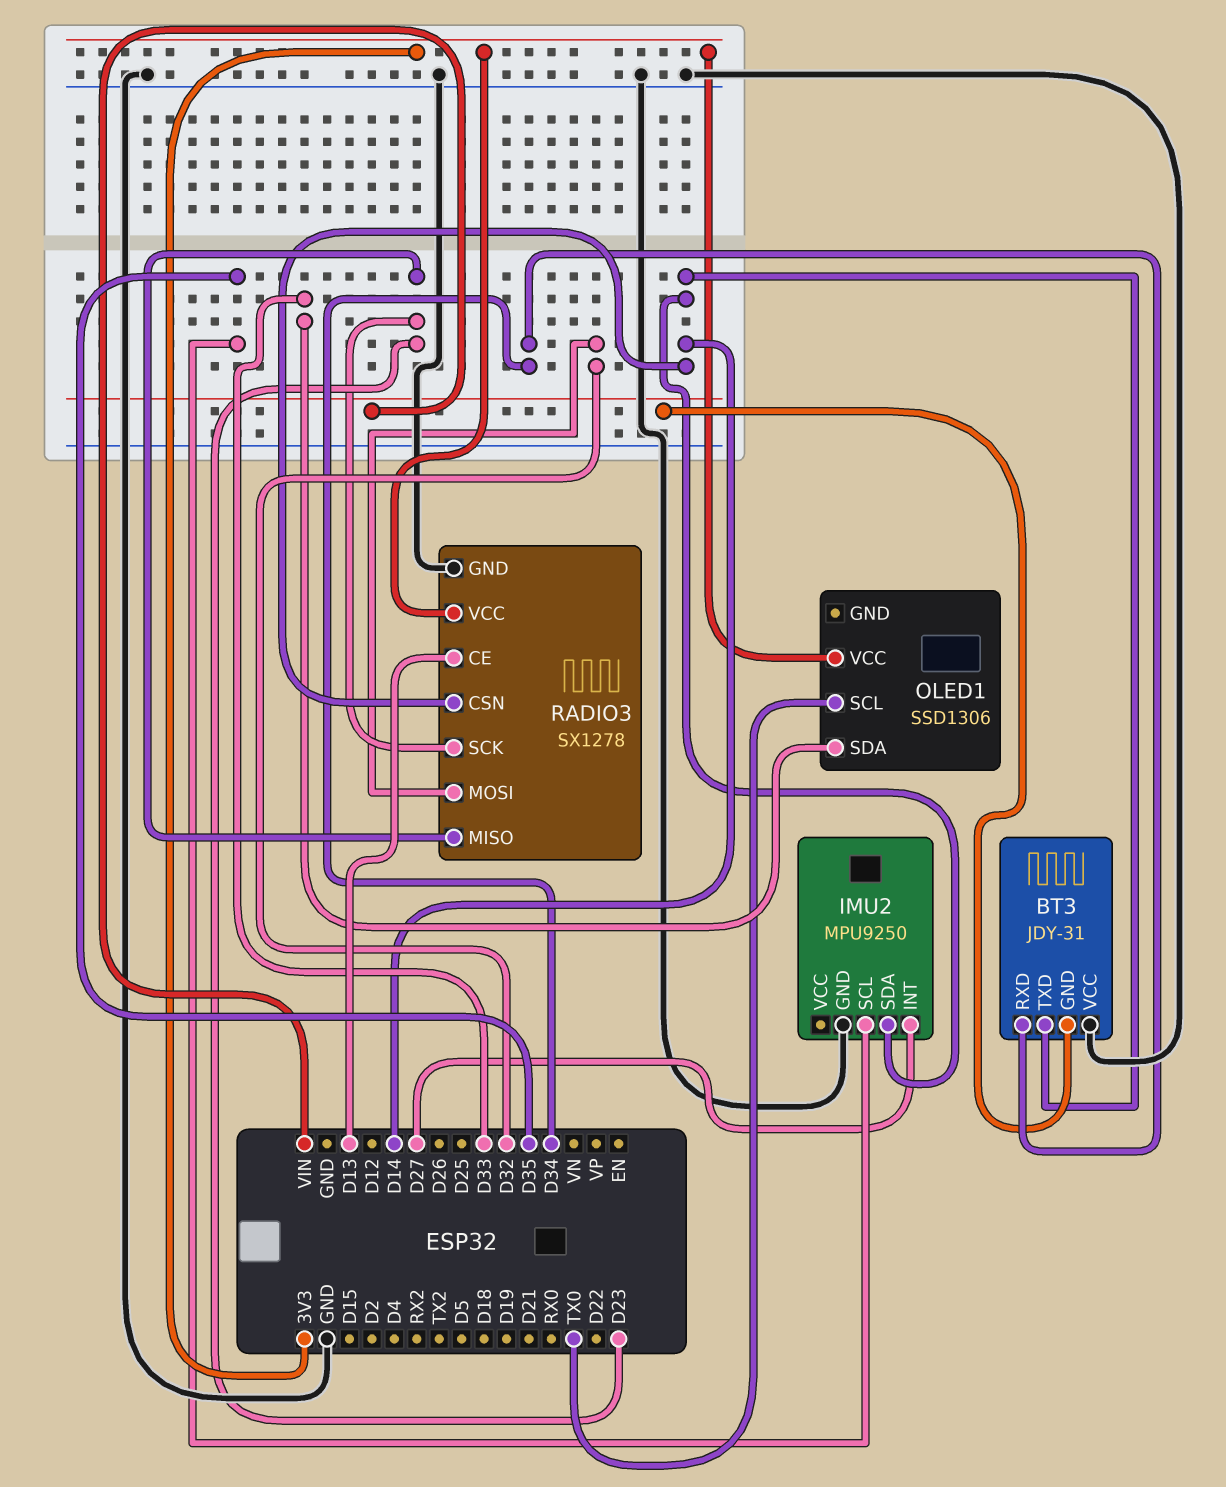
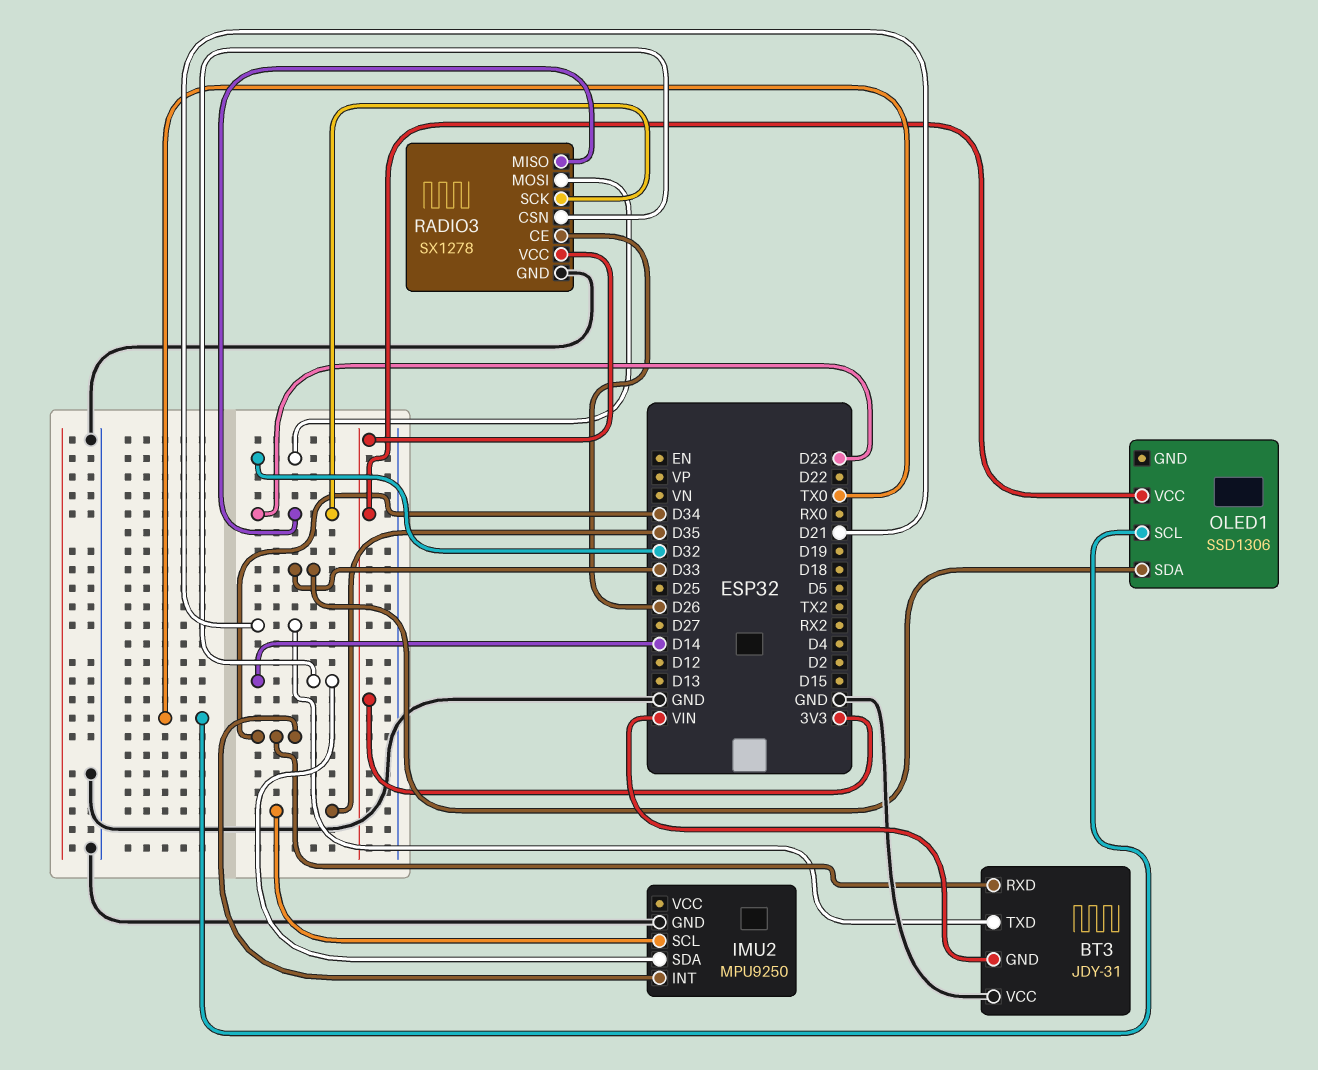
BT3 pin TXD: D14 -> D21
IMU2 pin INT: D27 -> D34
RADIO3 pin CE: D13 -> D26

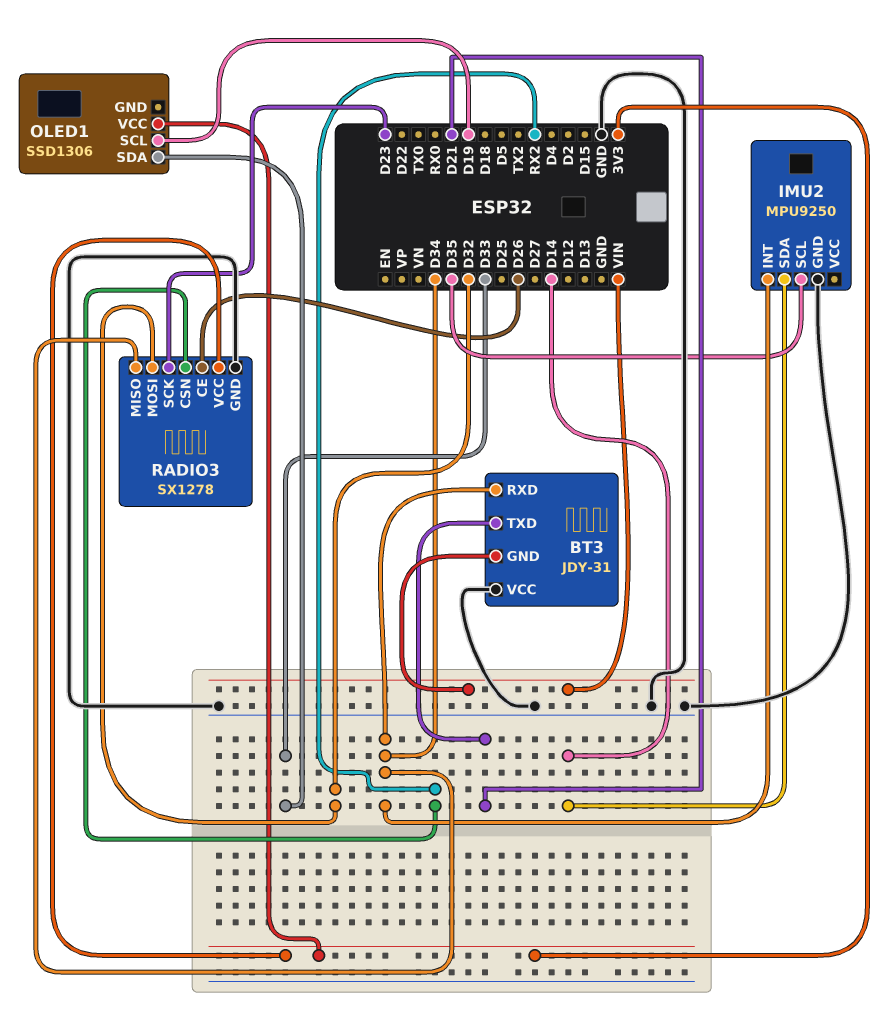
OLED1 pin SCL: TX0 -> D19
RADIO3 pin CSN: D14 -> RX2
RADIO3 pin MISO: D23 -> D34

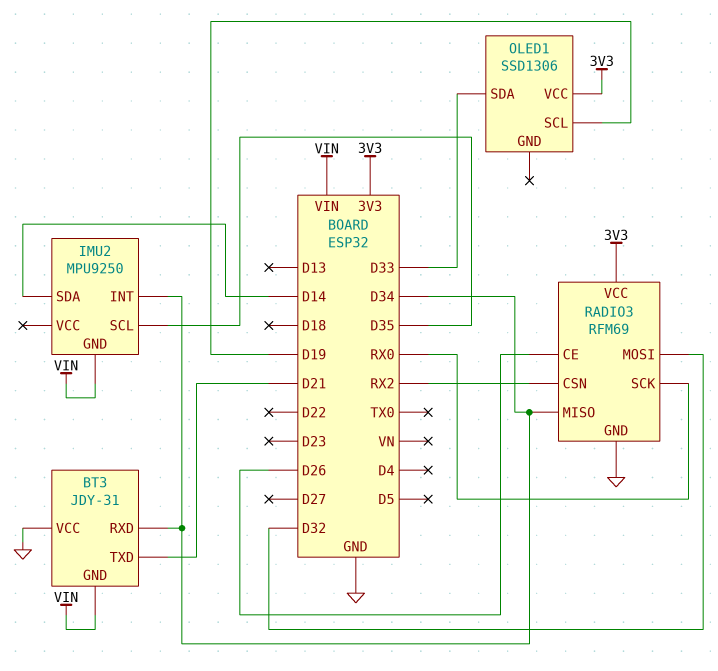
IMU2 pin GND: GND -> VIN
RADIO3: SX1278 -> RFM69
RADIO3 pin SCK: D23 -> RX0

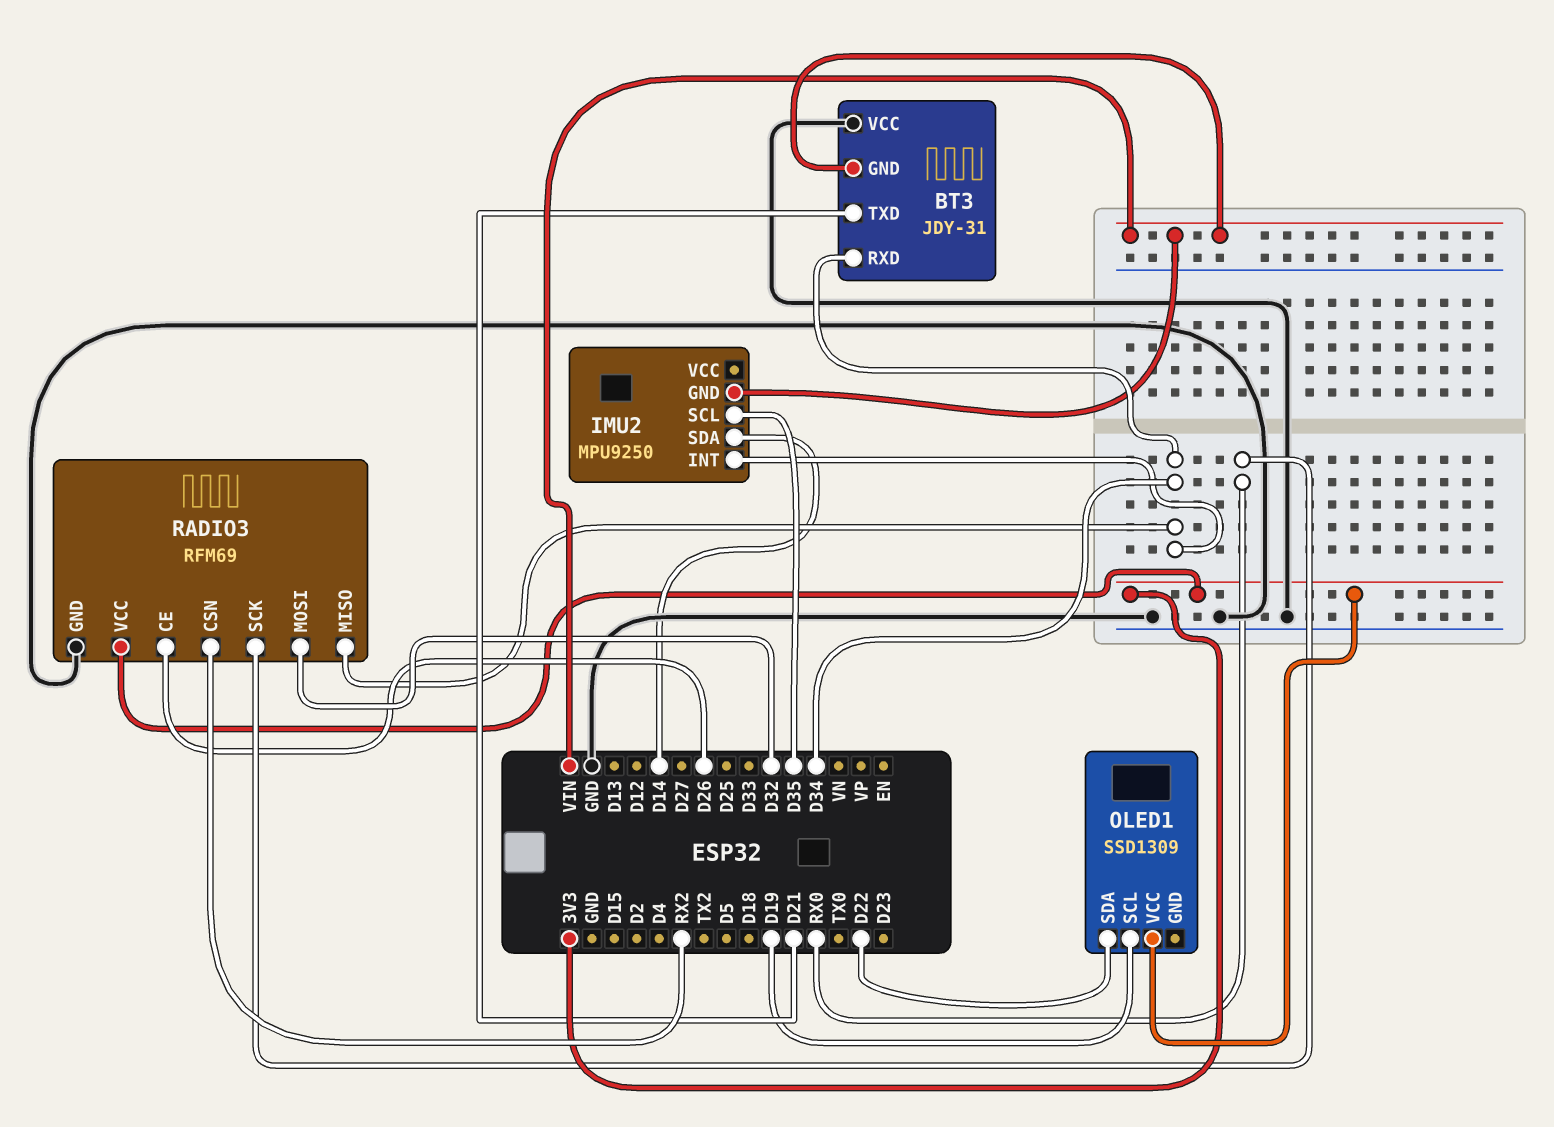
OLED1: SSD1306 -> SSD1309
OLED1 pin SDA: D33 -> D22

